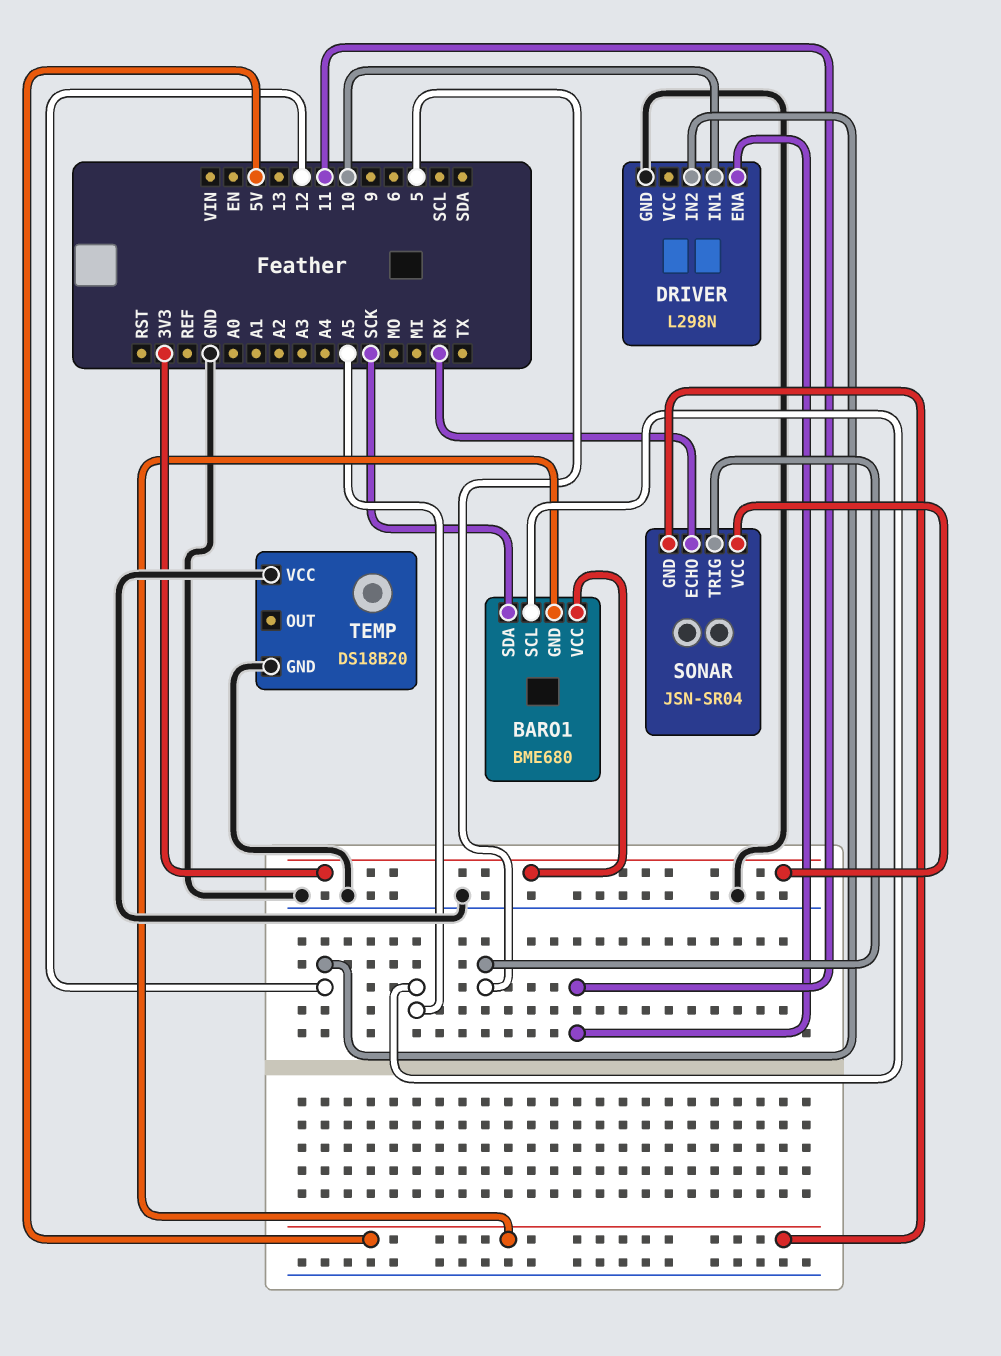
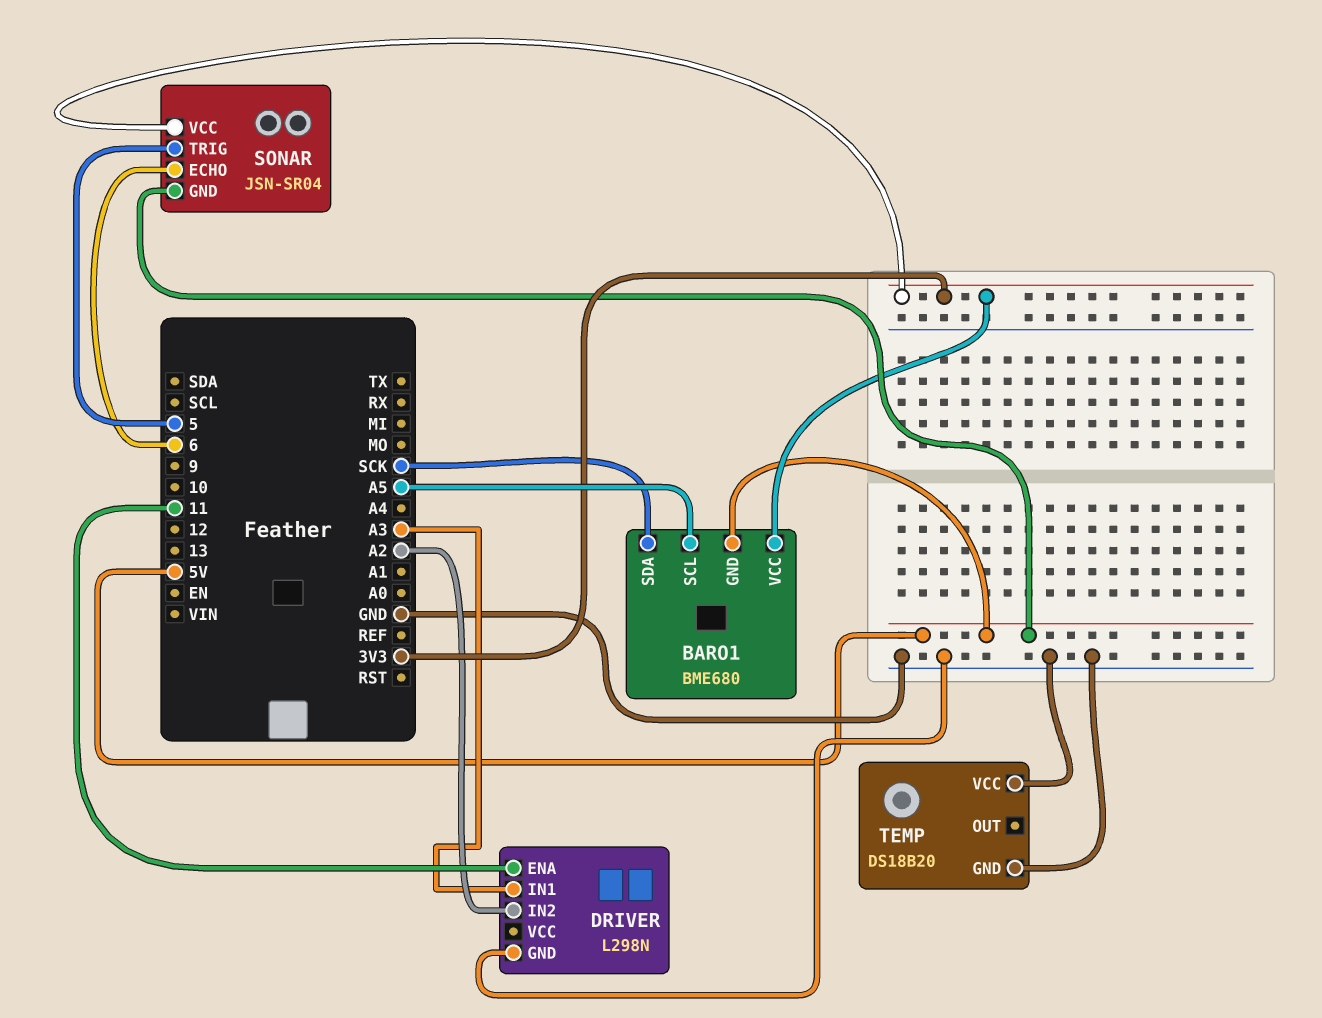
DRIVER pin IN1: 10 -> A3
DRIVER pin IN2: 12 -> A2
SONAR pin ECHO: RX -> 6

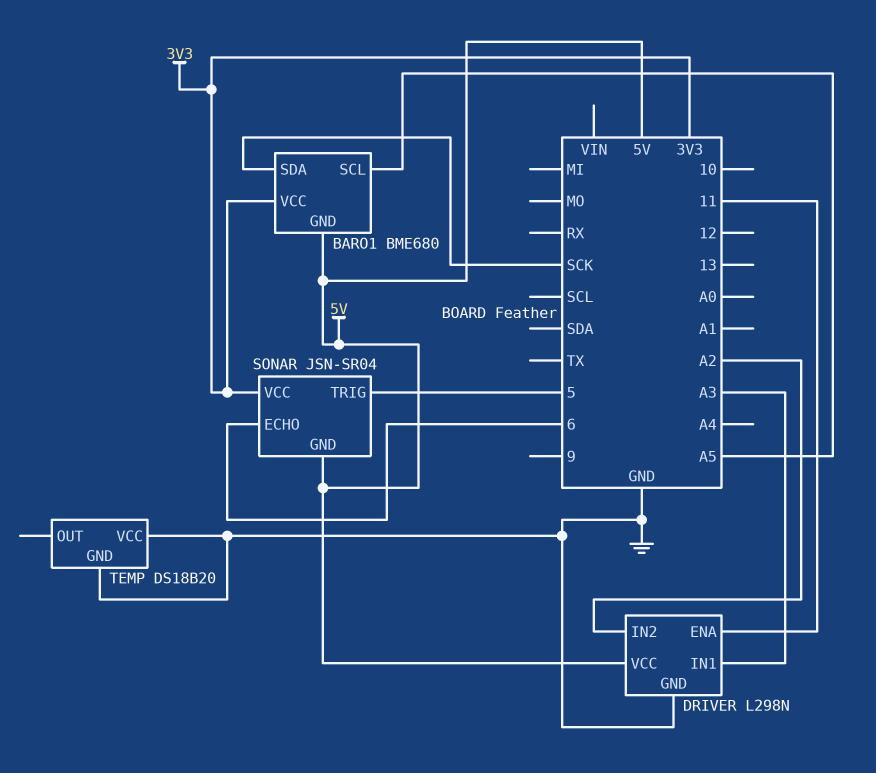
DRIVER pin VCC: none -> 5V

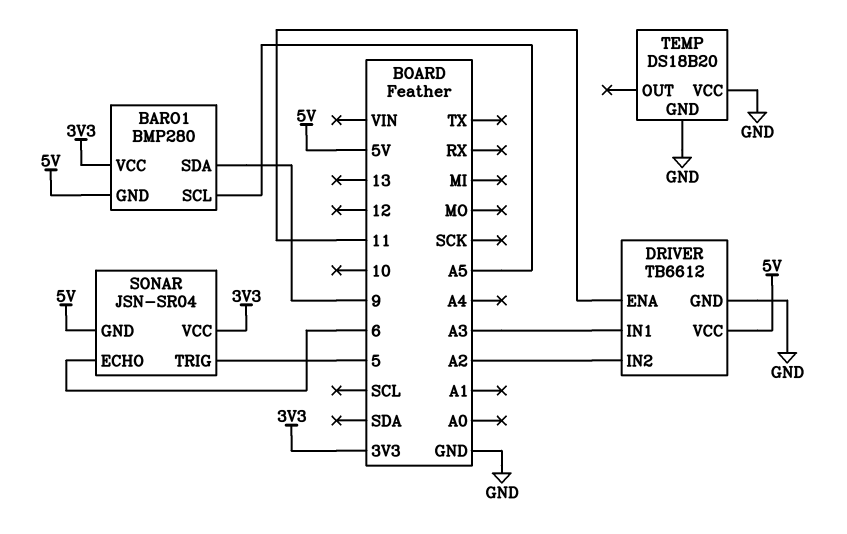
BARO1: BME680 -> BMP280
BARO1 pin SDA: SCK -> 9
DRIVER: L298N -> TB6612

